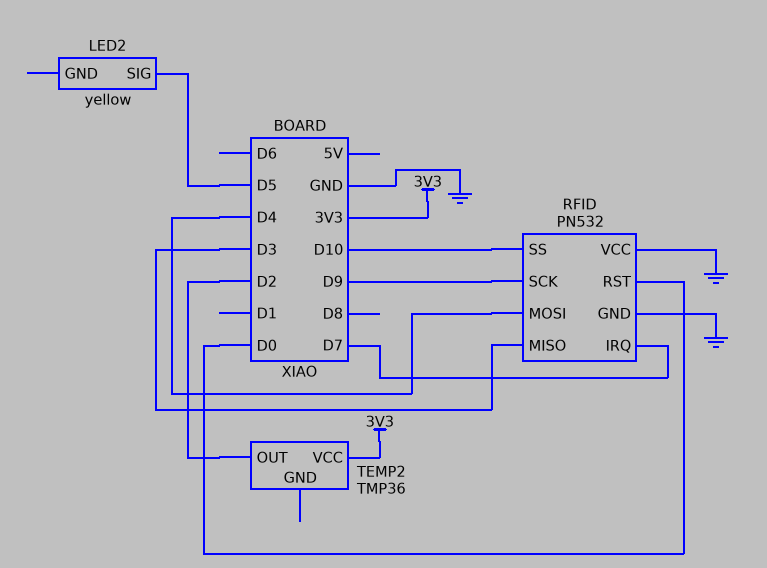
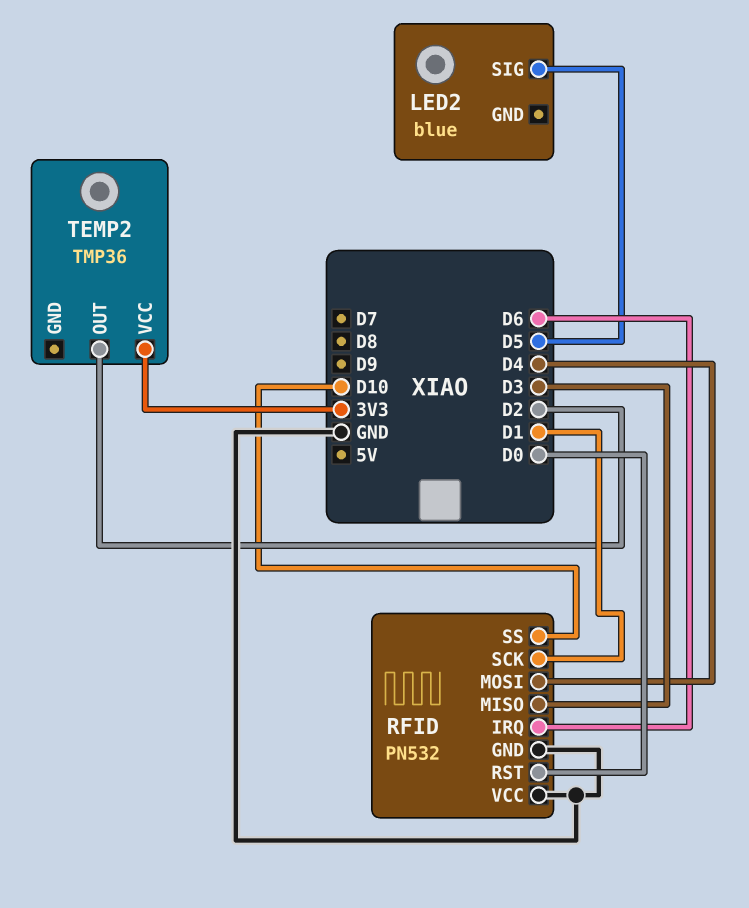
LED2: yellow -> blue
RFID pin IRQ: D7 -> D6
RFID pin SCK: D9 -> D1

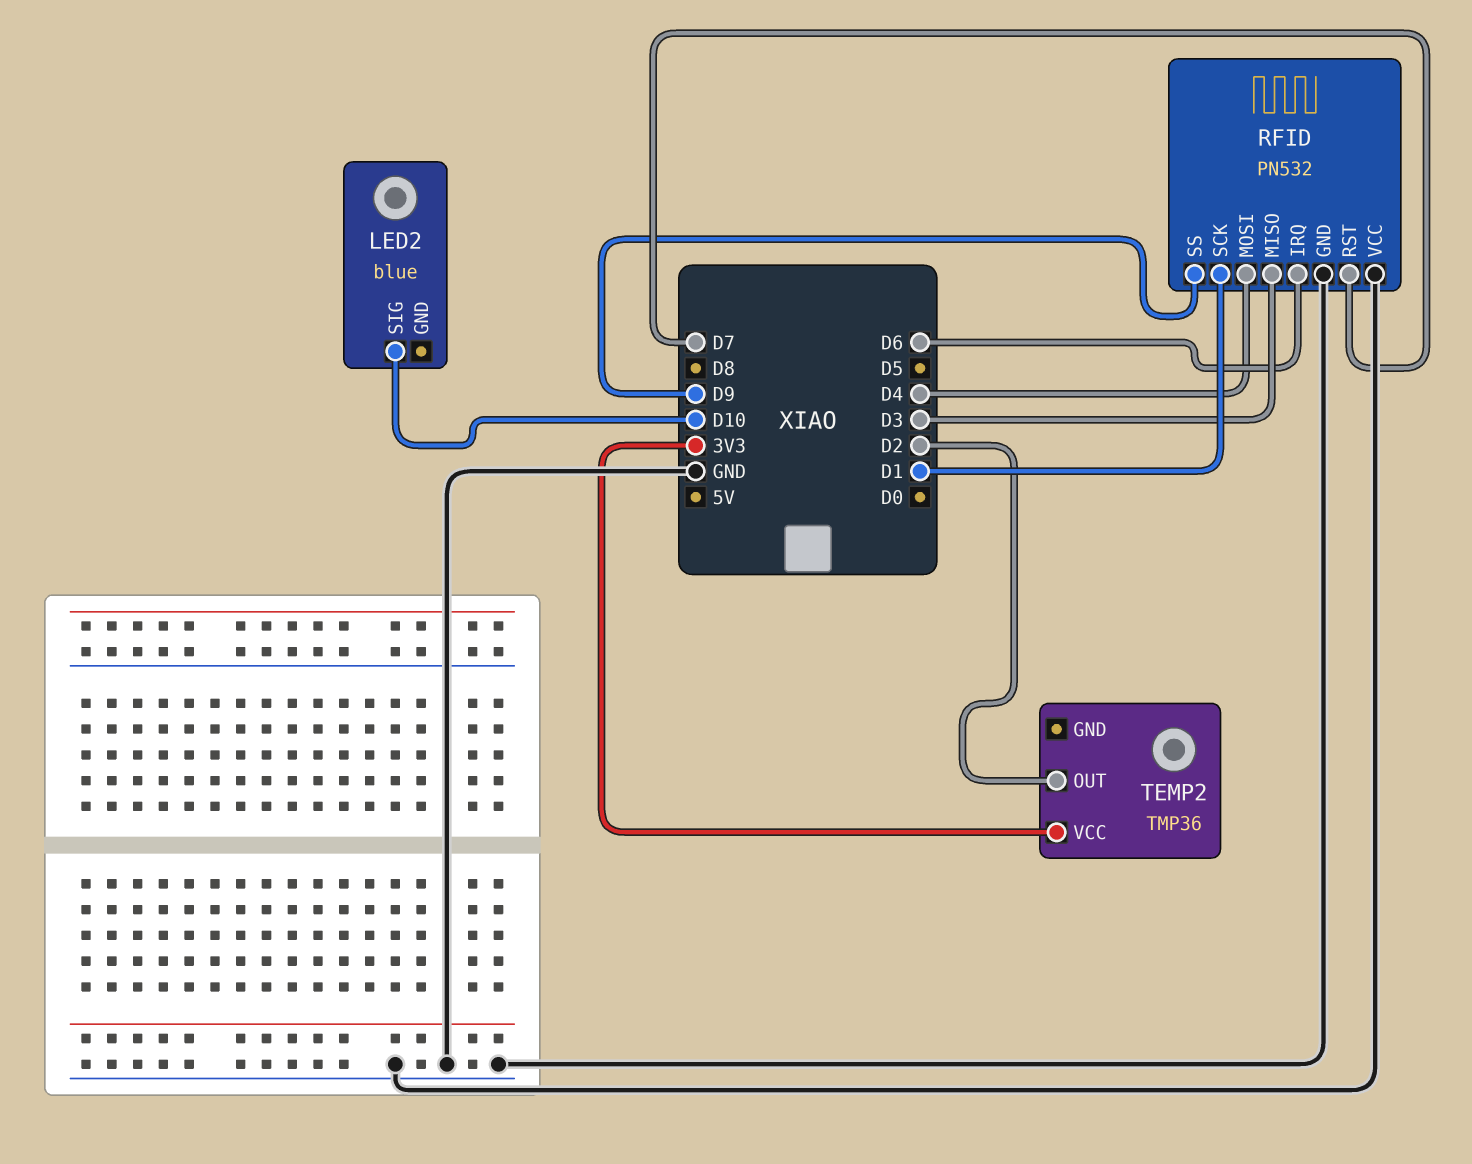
LED2 pin SIG: D5 -> D10
RFID pin RST: D0 -> D7
RFID pin SS: D10 -> D9

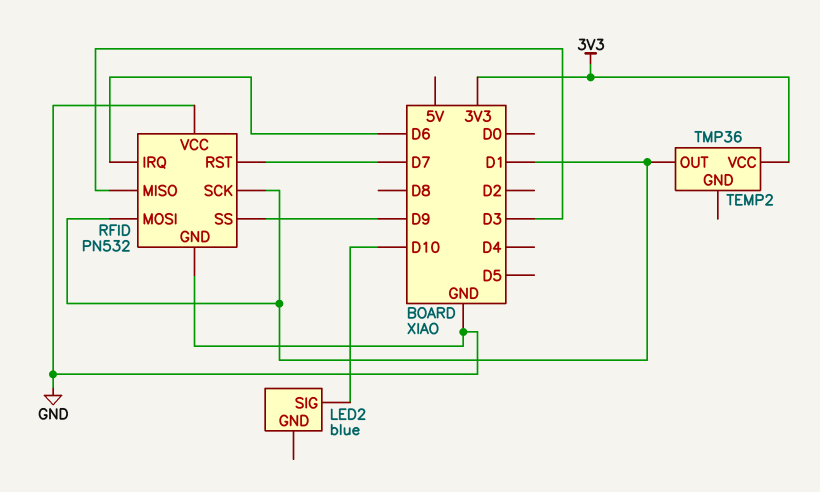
RFID pin MOSI: D4 -> D1
TEMP2 pin OUT: D2 -> D1

